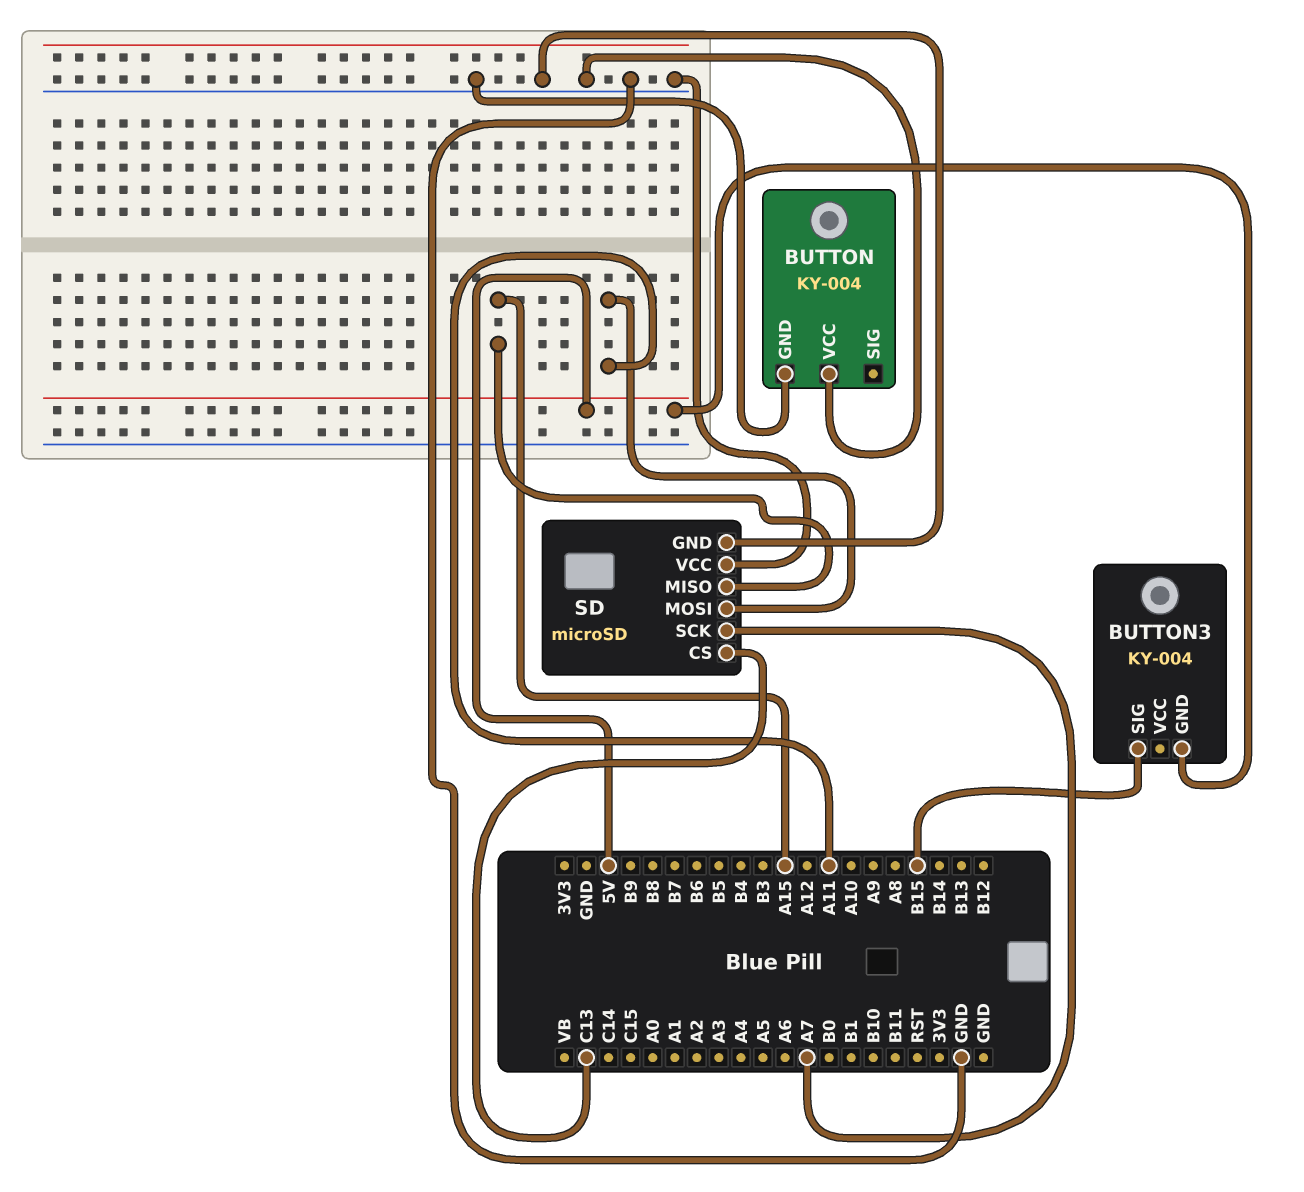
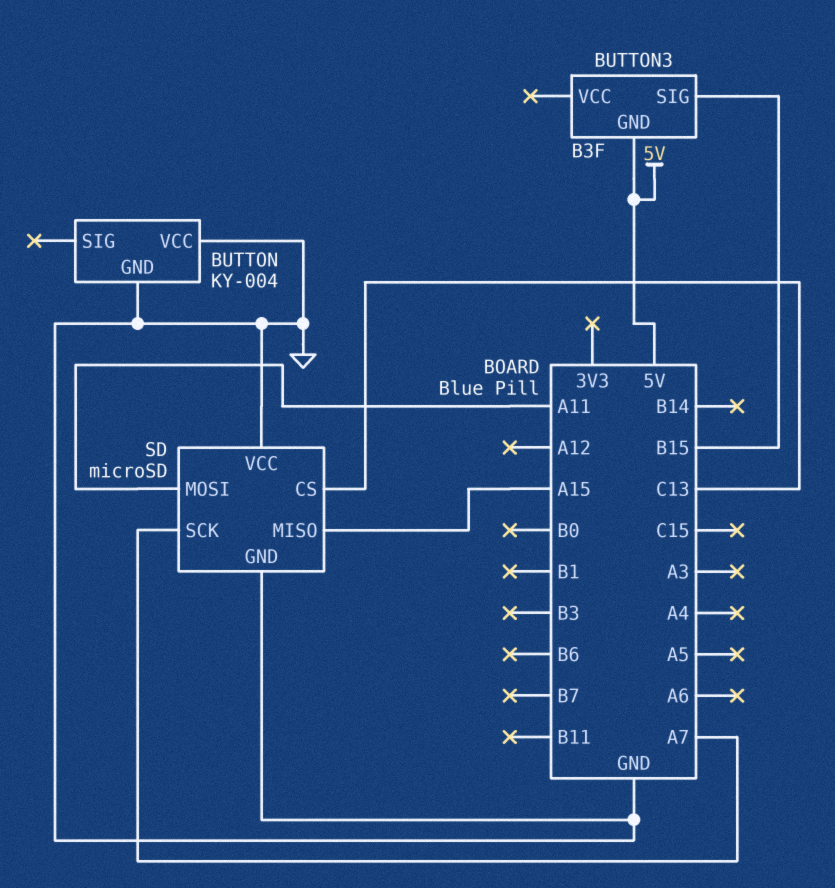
BUTTON3: KY-004 -> B3F

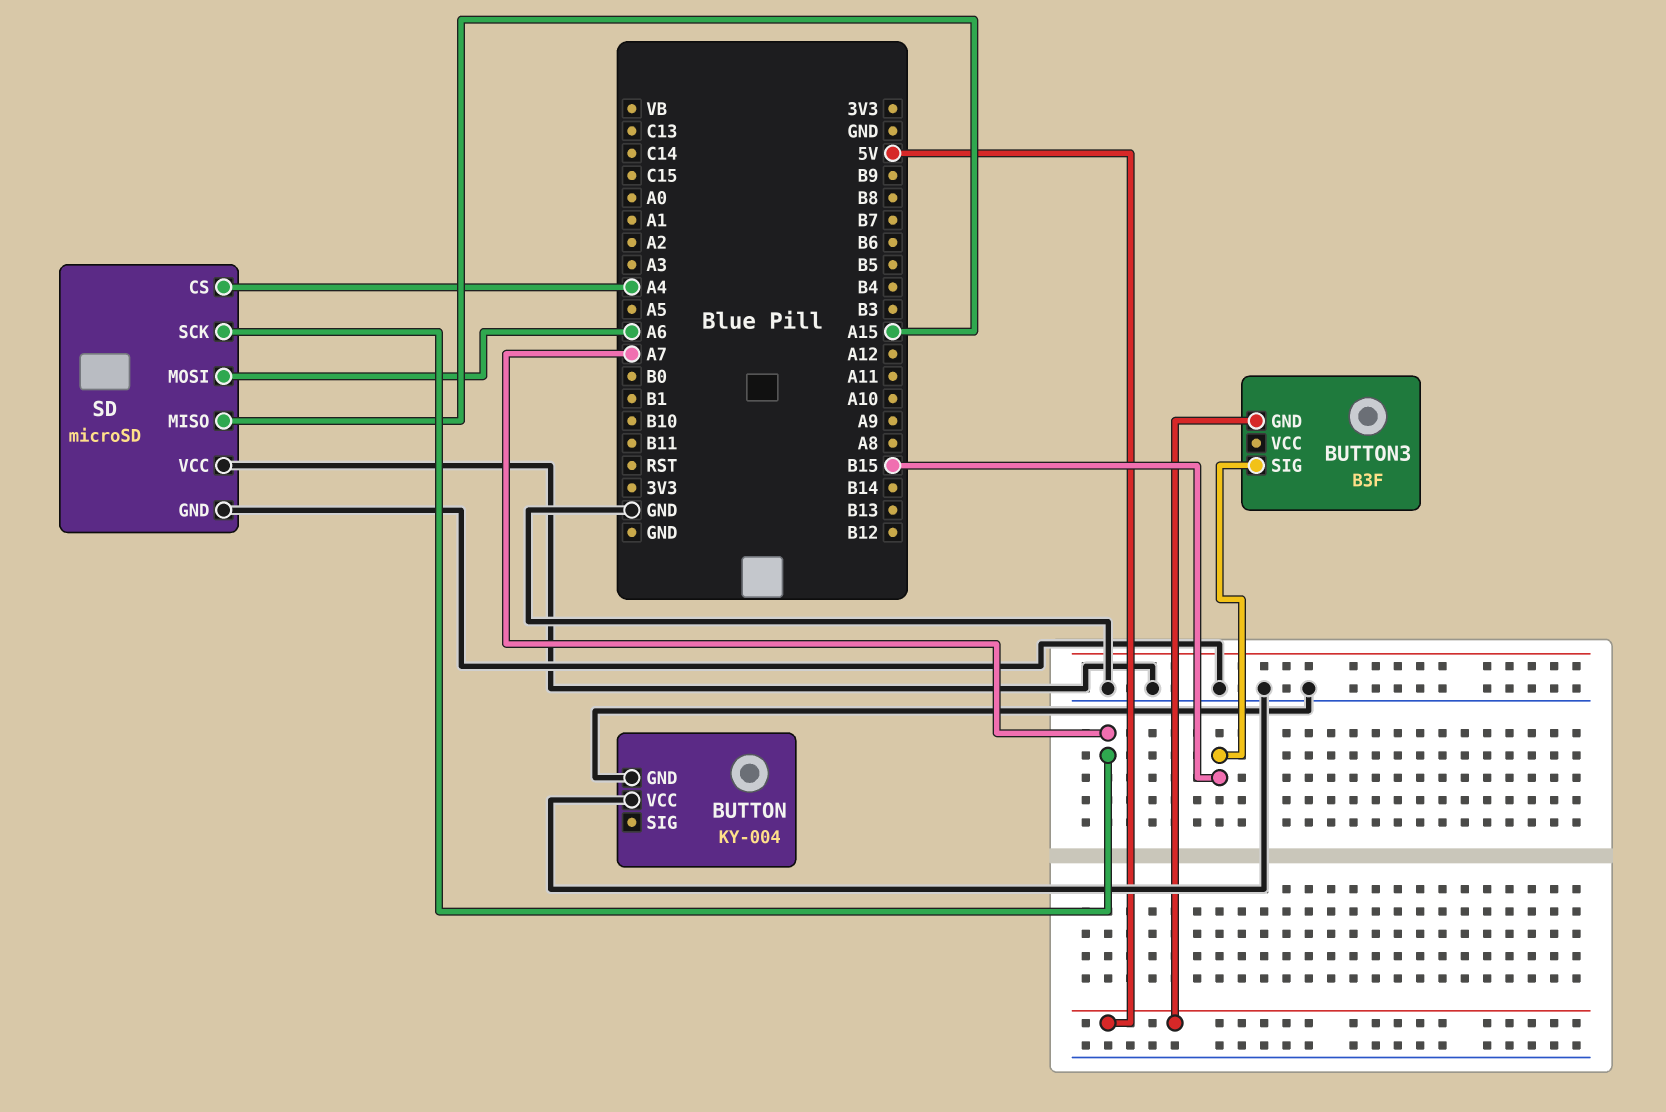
SD pin CS: C13 -> A4
SD pin MOSI: A11 -> A6

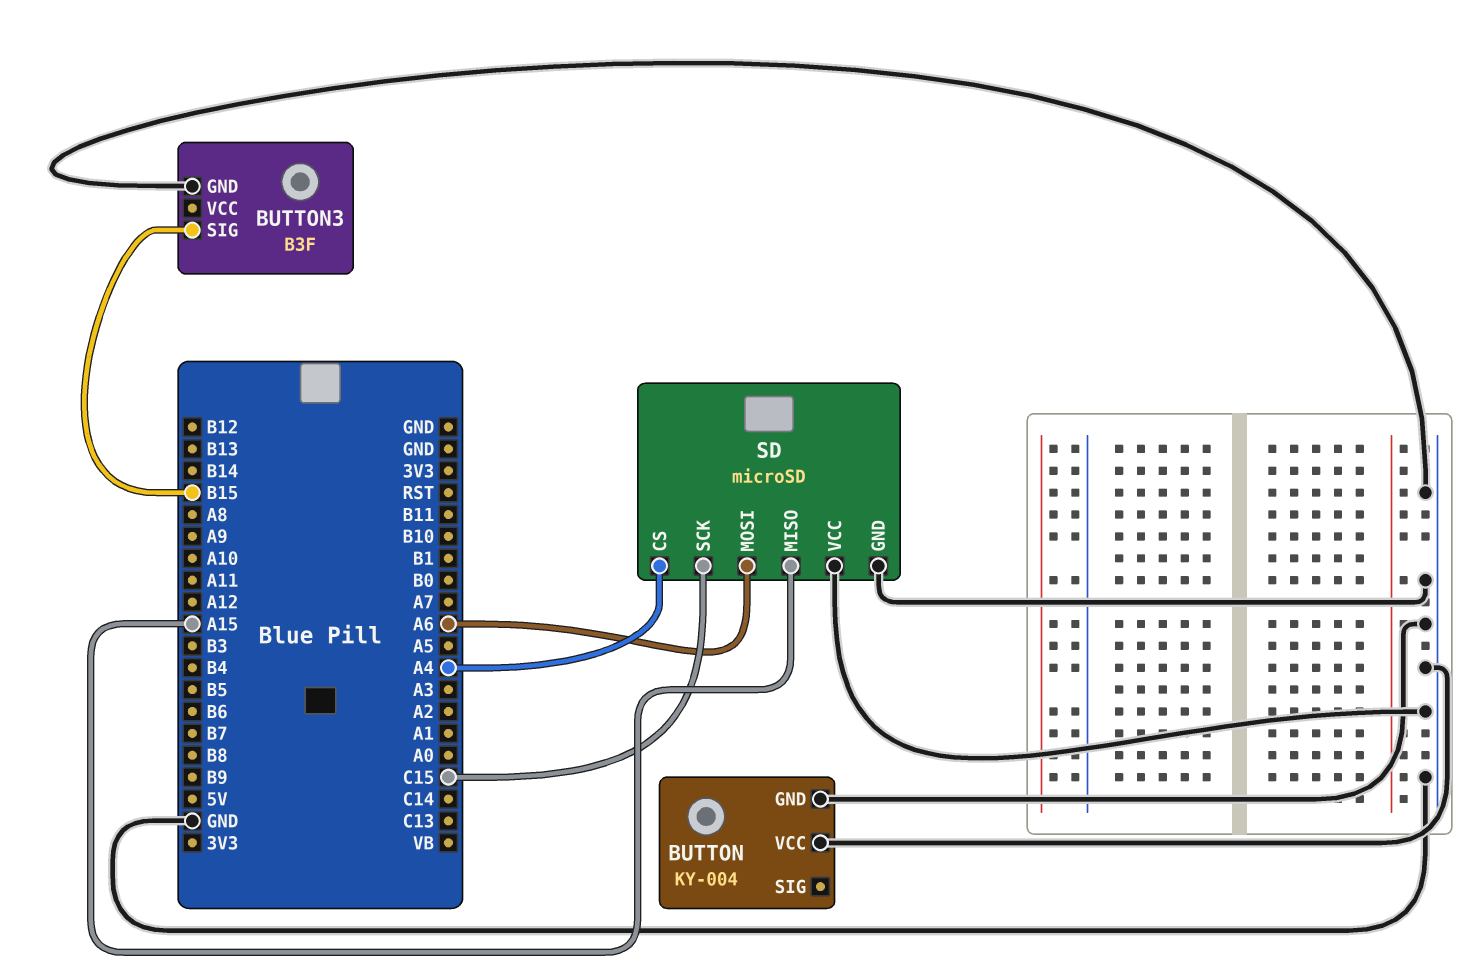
BUTTON3 pin GND: 5V -> GND
SD pin SCK: A7 -> C15

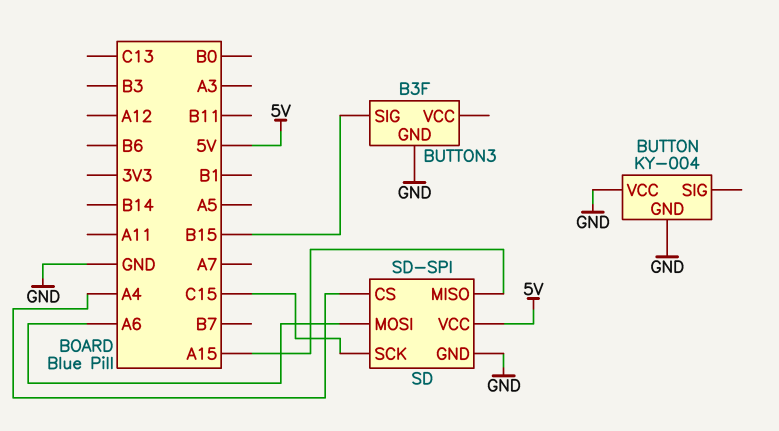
SD: microSD -> SD-SPI
SD pin VCC: GND -> 5V

